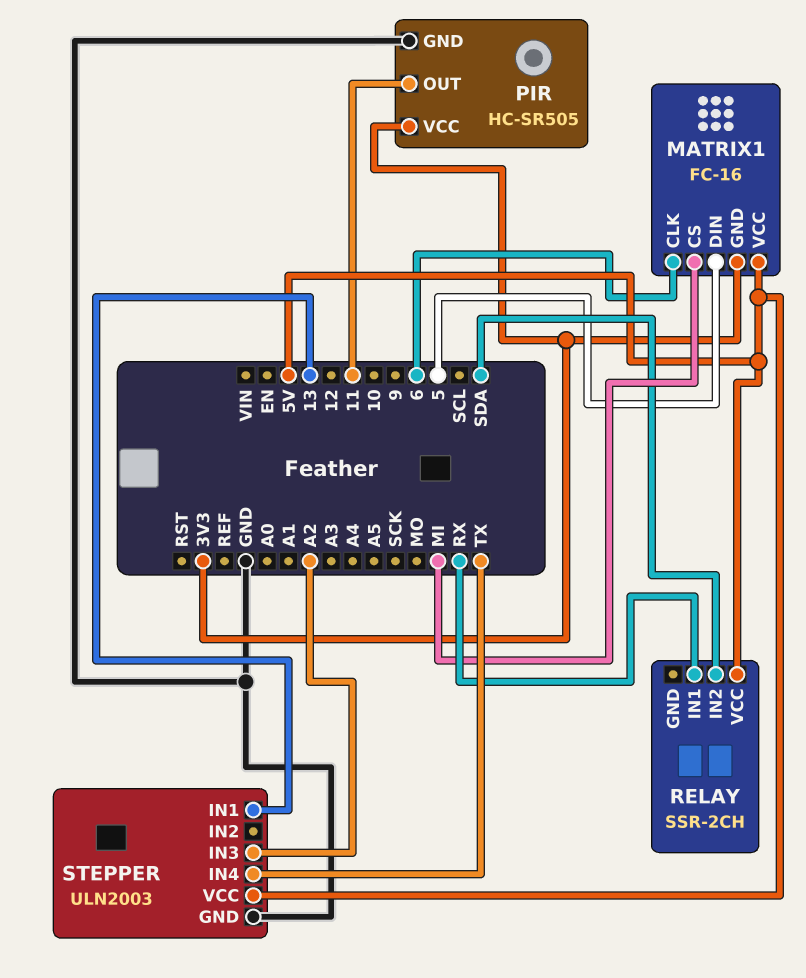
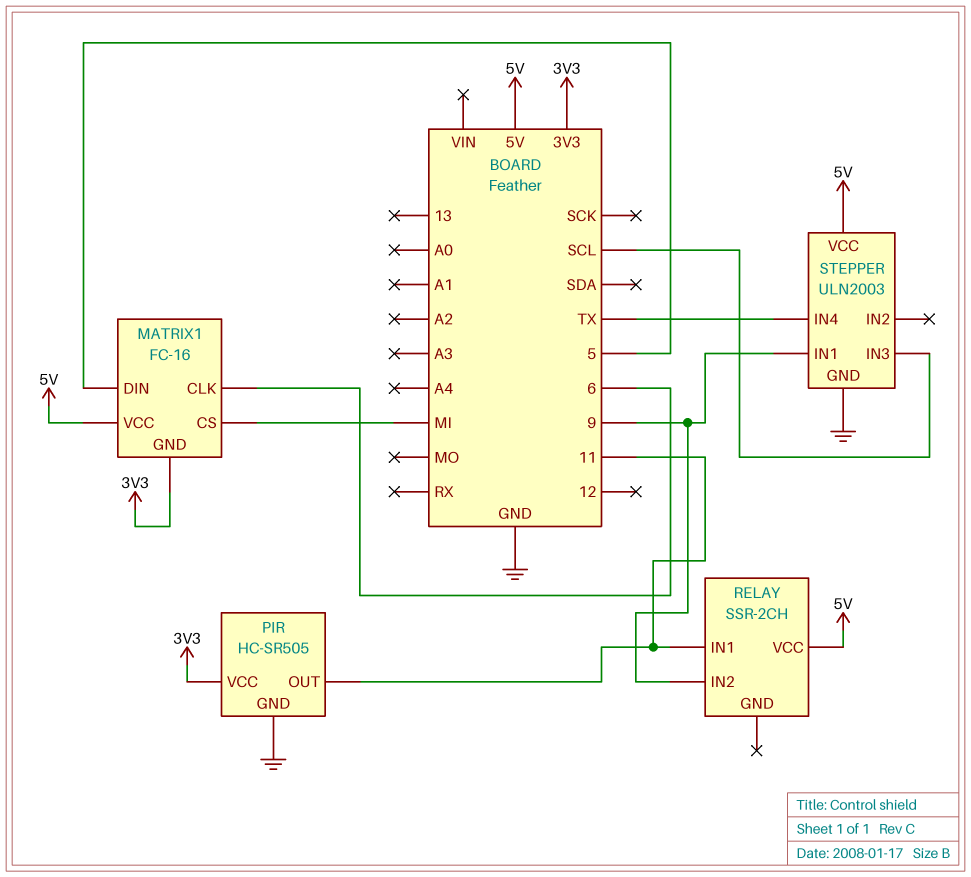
RELAY pin IN1: RX -> 11
RELAY pin IN2: SDA -> 9
STEPPER pin IN1: 13 -> 9
STEPPER pin IN3: A2 -> SCL

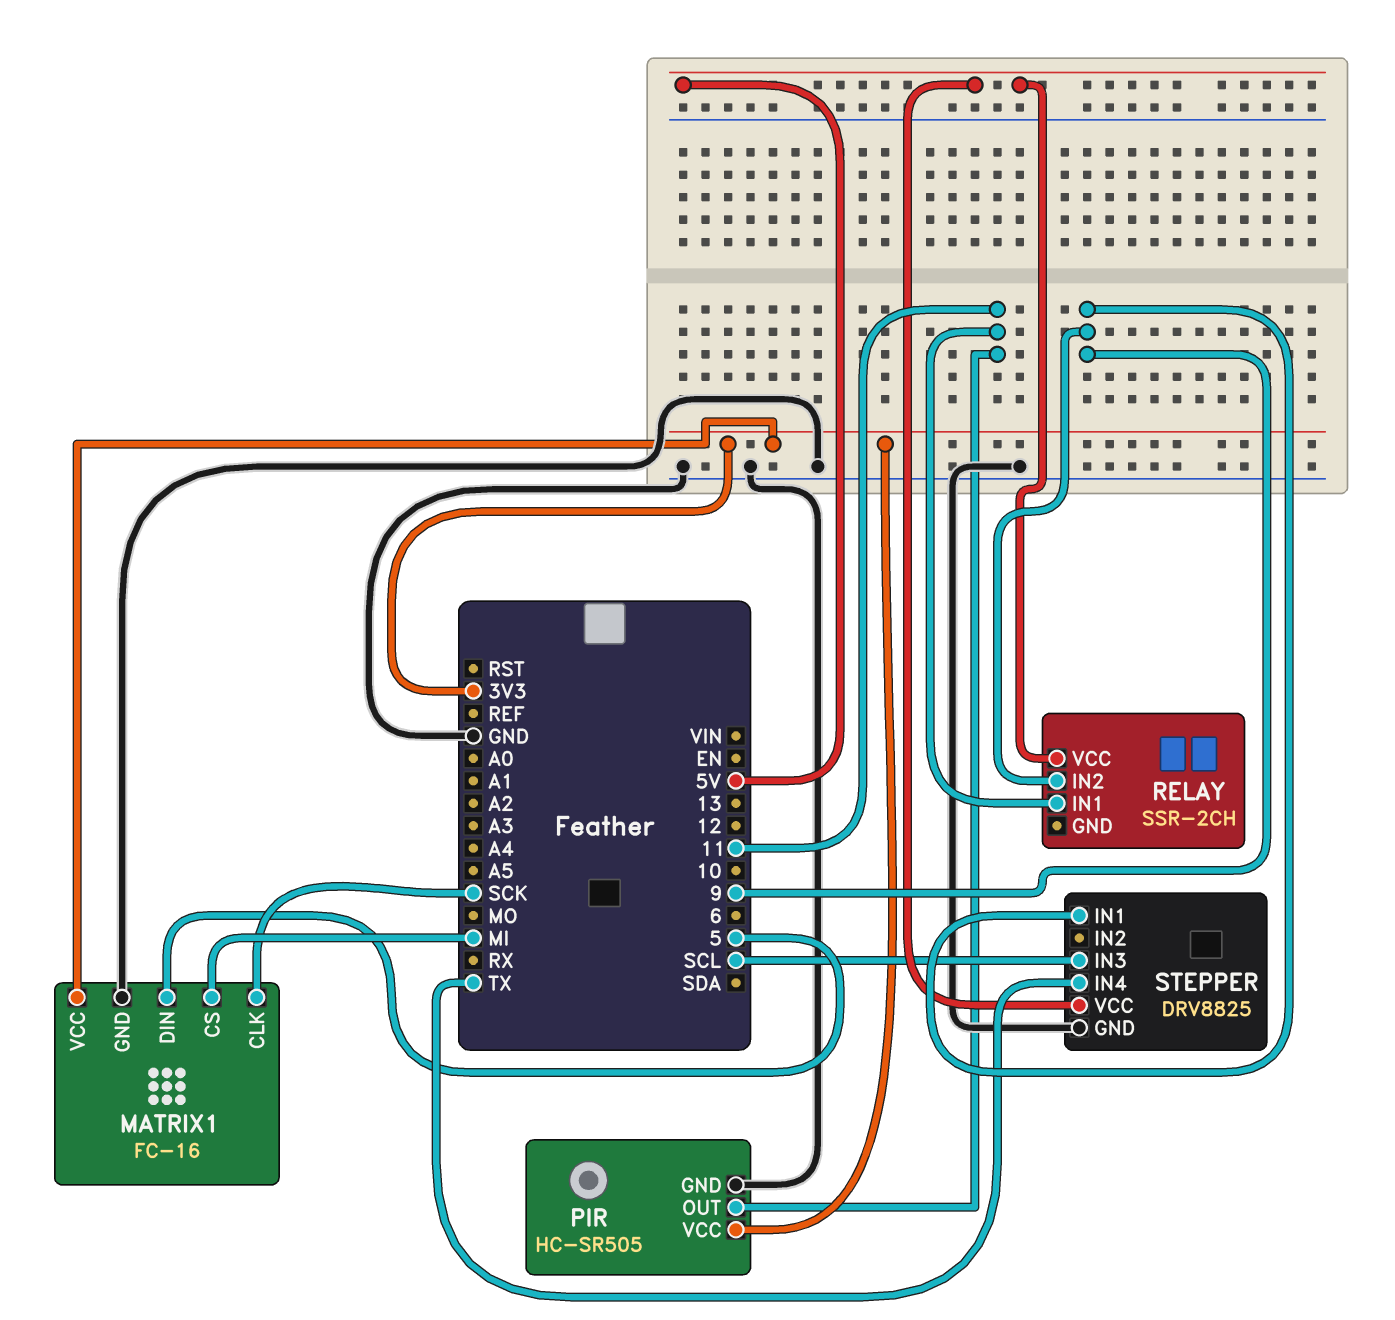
MATRIX1 pin CLK: 6 -> SCK
MATRIX1 pin GND: 3V3 -> GND
MATRIX1 pin VCC: 5V -> 3V3
STEPPER: ULN2003 -> DRV8825

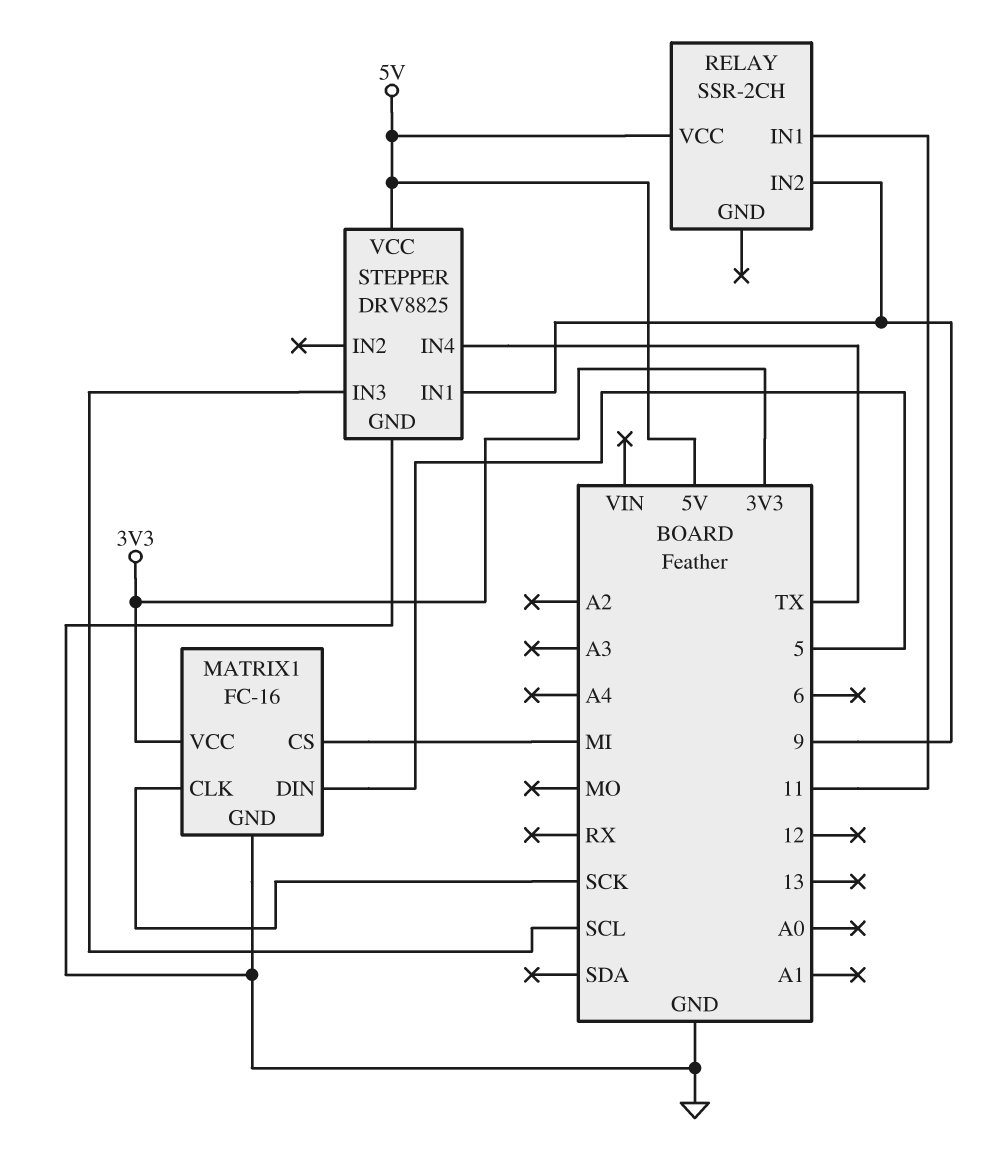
PIR: HC-SR505 -> none
PIR pin GND: GND -> none
PIR pin OUT: 11 -> none
PIR pin VCC: 3V3 -> none

